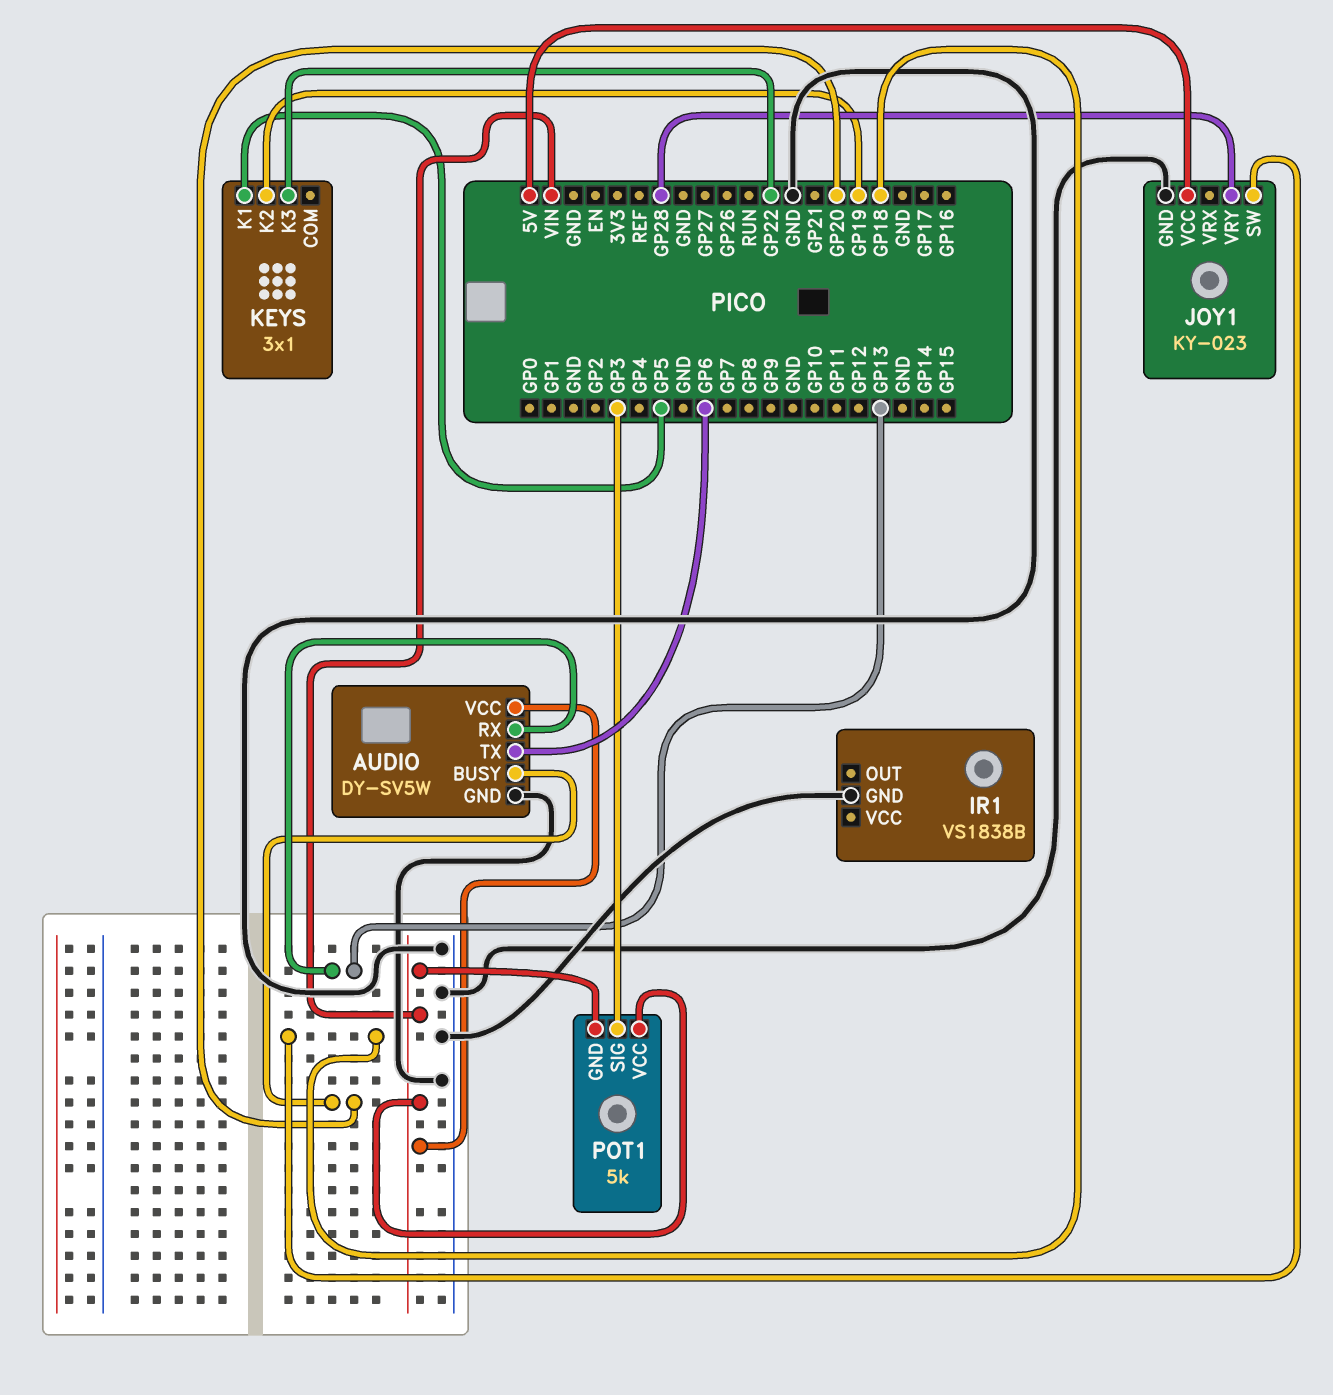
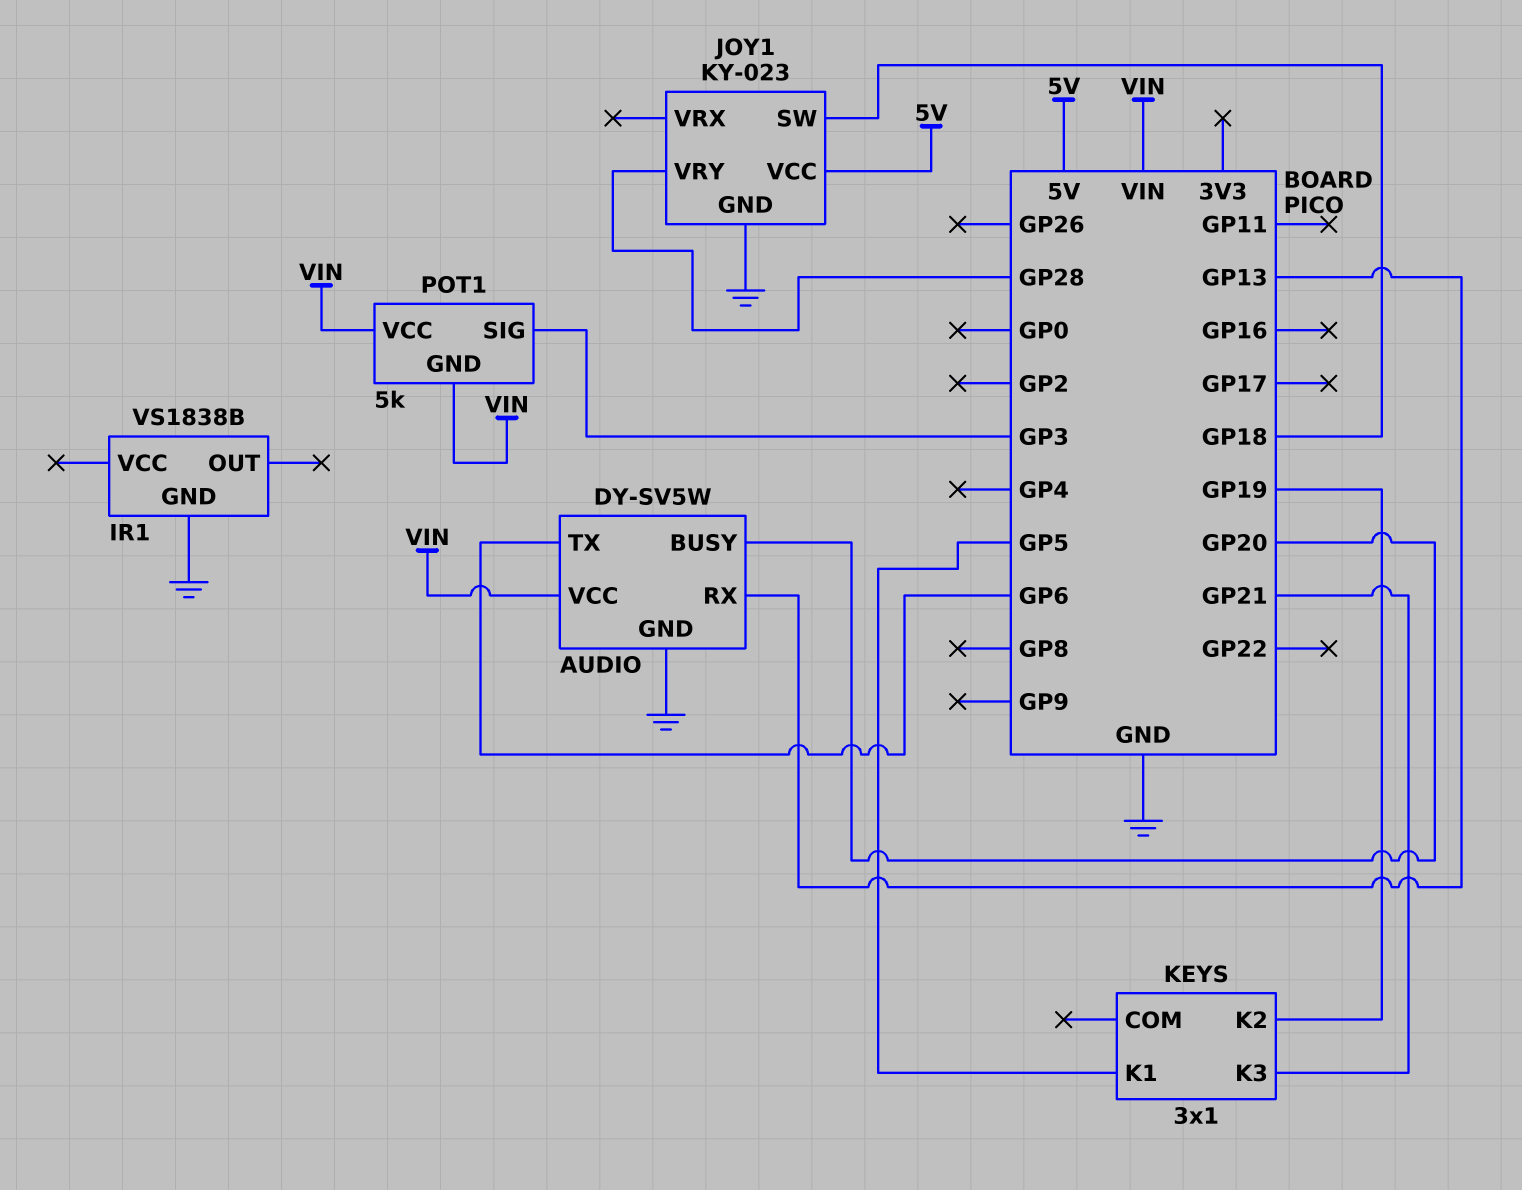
KEYS pin K3: GP22 -> GP21

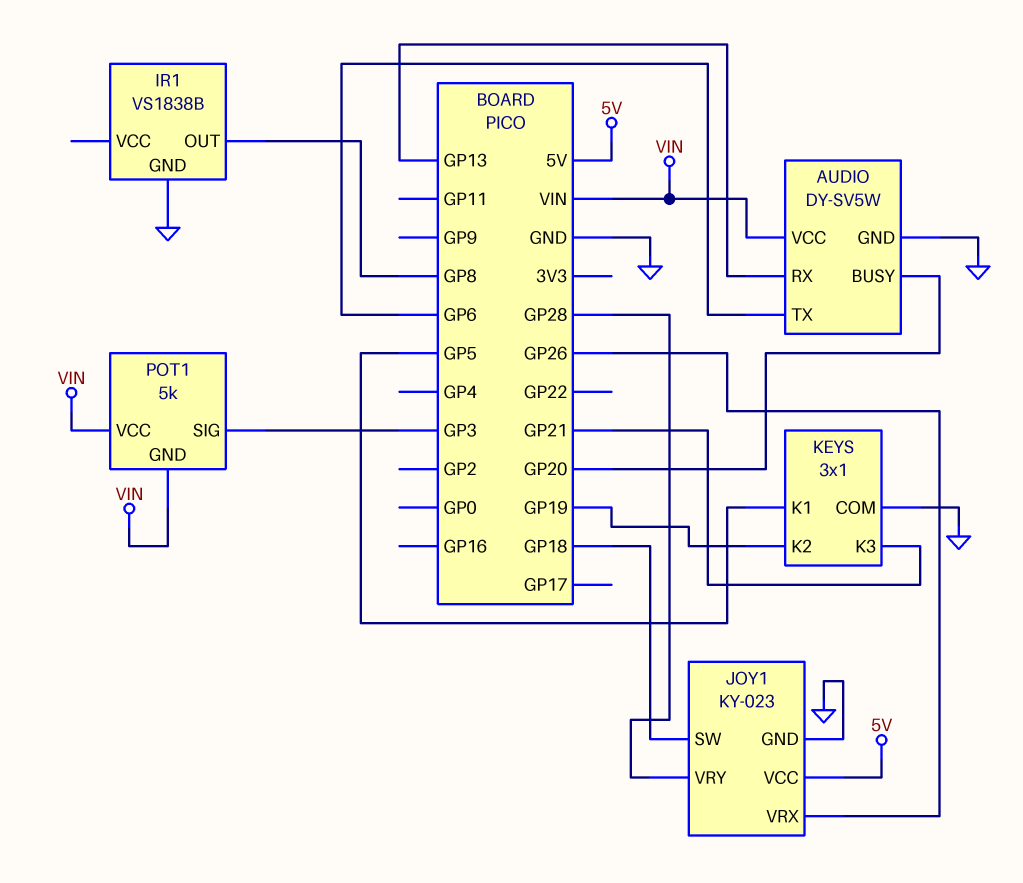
IR1 pin OUT: none -> GP8
JOY1 pin VRX: none -> GP26
KEYS pin COM: none -> GND

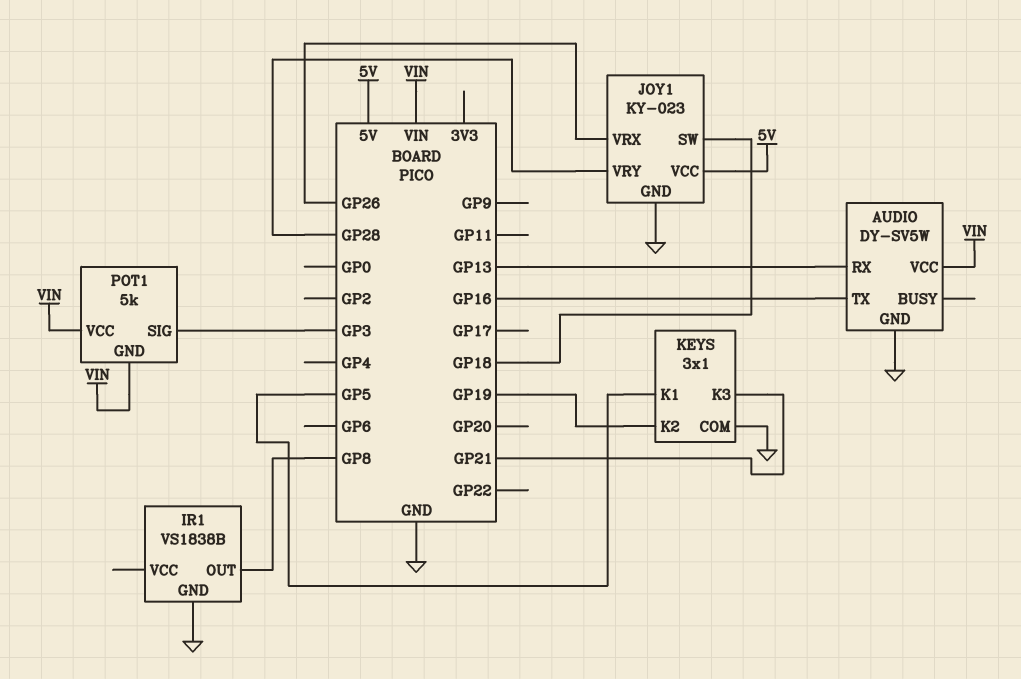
AUDIO pin BUSY: GP20 -> none
AUDIO pin TX: GP6 -> GP16

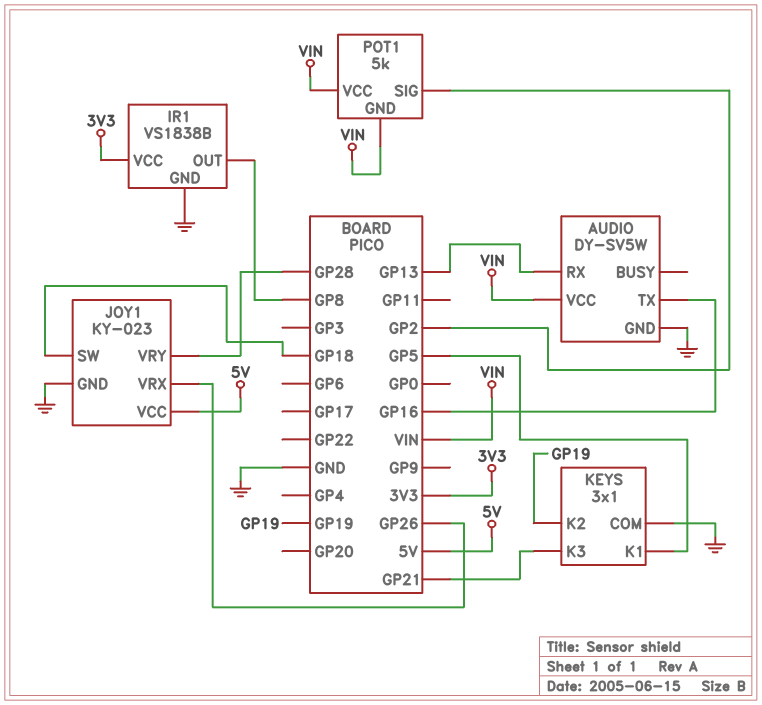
IR1 pin VCC: none -> 3V3
POT1 pin SIG: GP3 -> GP2

